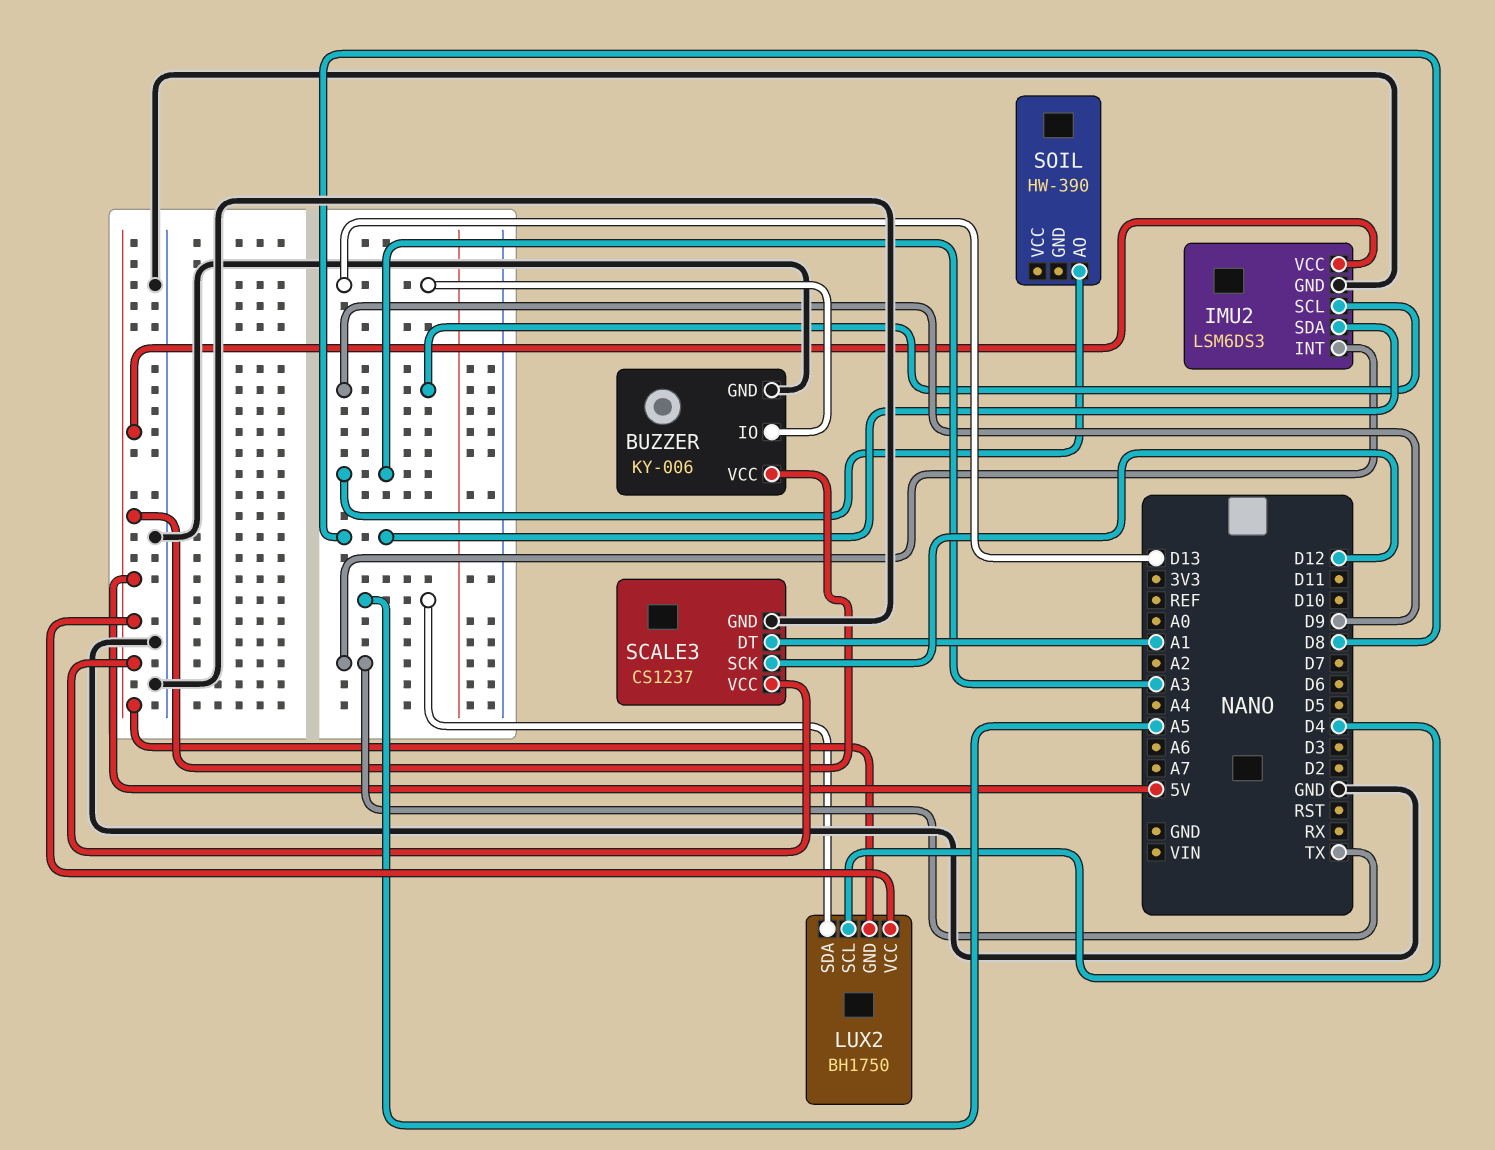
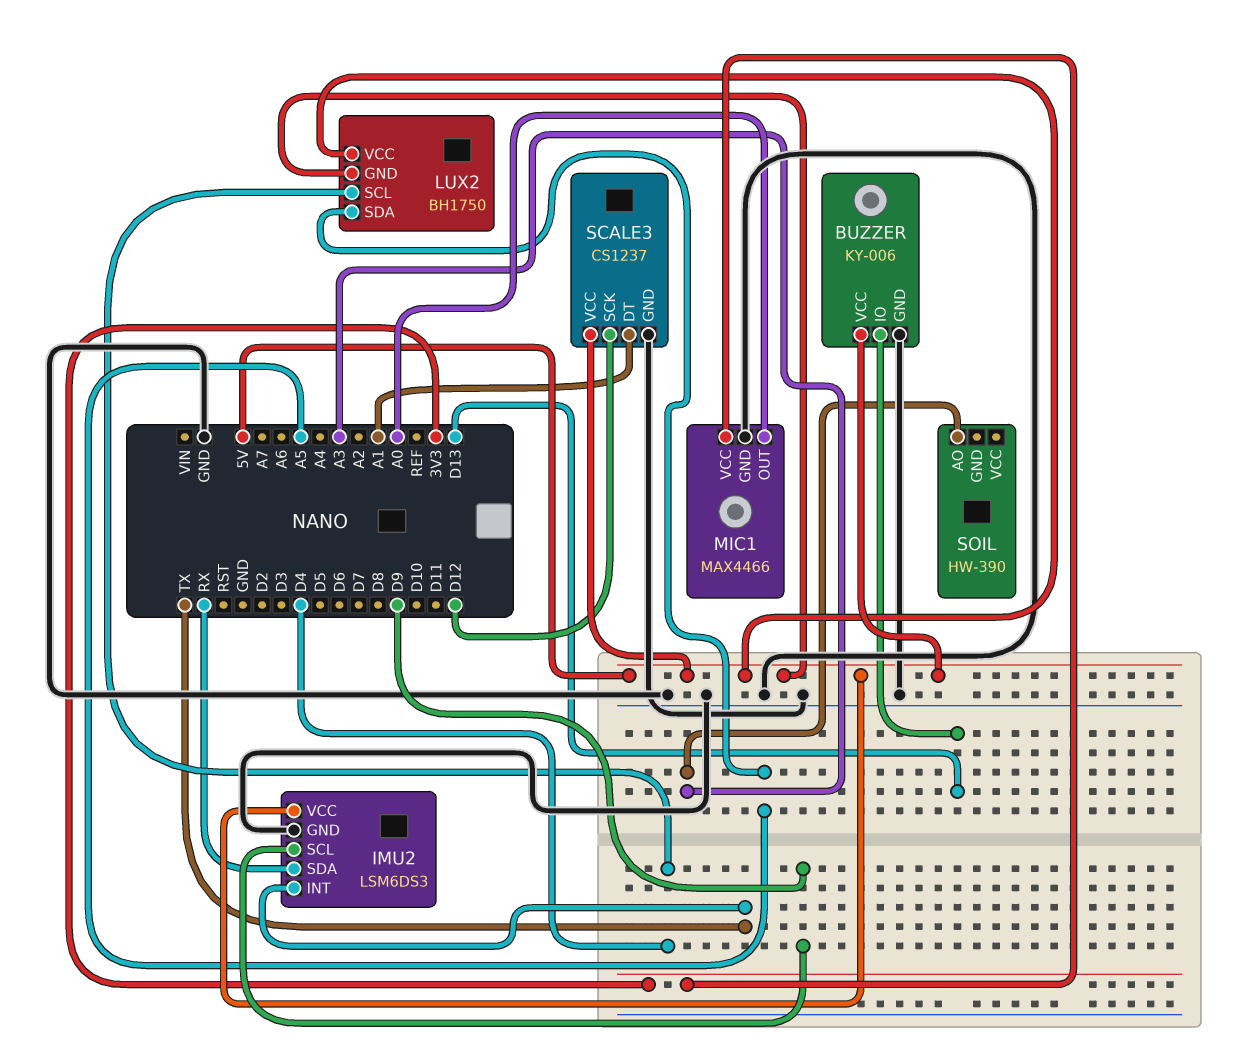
IMU2 pin SDA: D8 -> RX
MIC1: none -> MAX4466
MIC1 pin GND: none -> GND
MIC1 pin OUT: none -> A0
MIC1 pin VCC: none -> 3V3

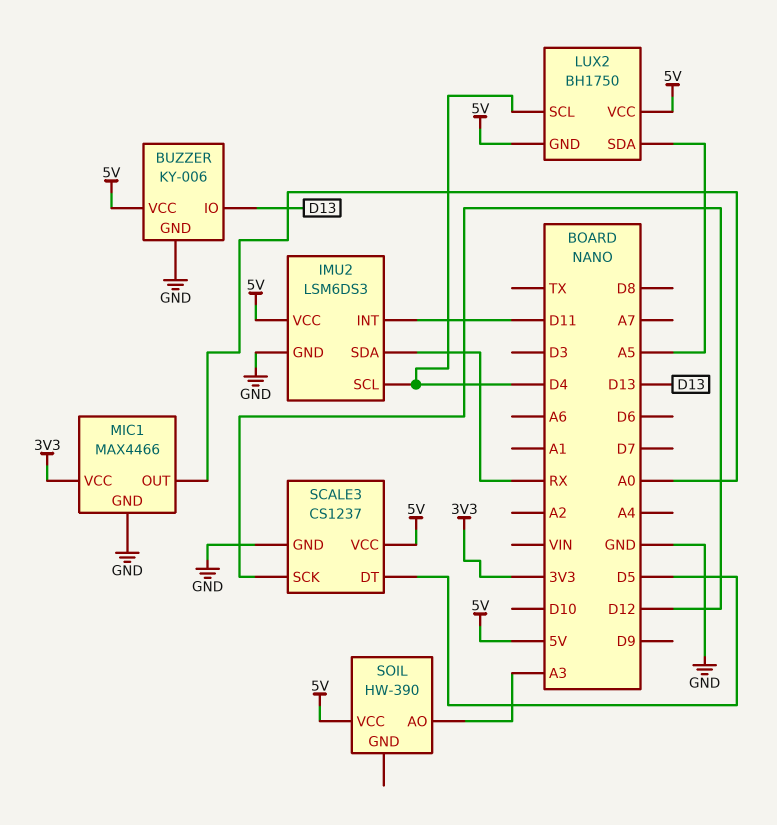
IMU2 pin INT: TX -> D11
IMU2 pin SCL: D9 -> D4
SCALE3 pin DT: A1 -> D5
SOIL pin VCC: none -> 5V

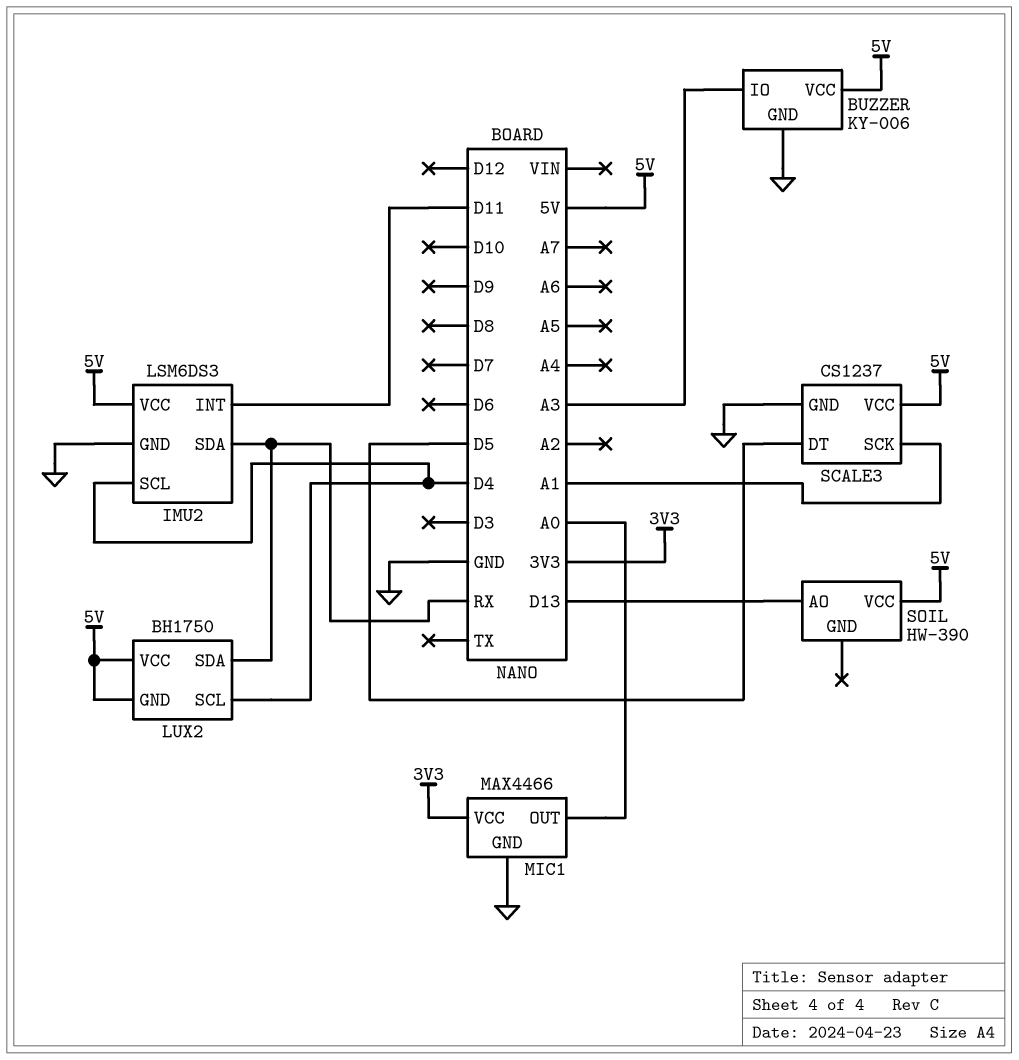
BUZZER pin IO: D13 -> A3
LUX2 pin SDA: A5 -> RX
SCALE3 pin SCK: D12 -> A1
SOIL pin AO: A3 -> D13

